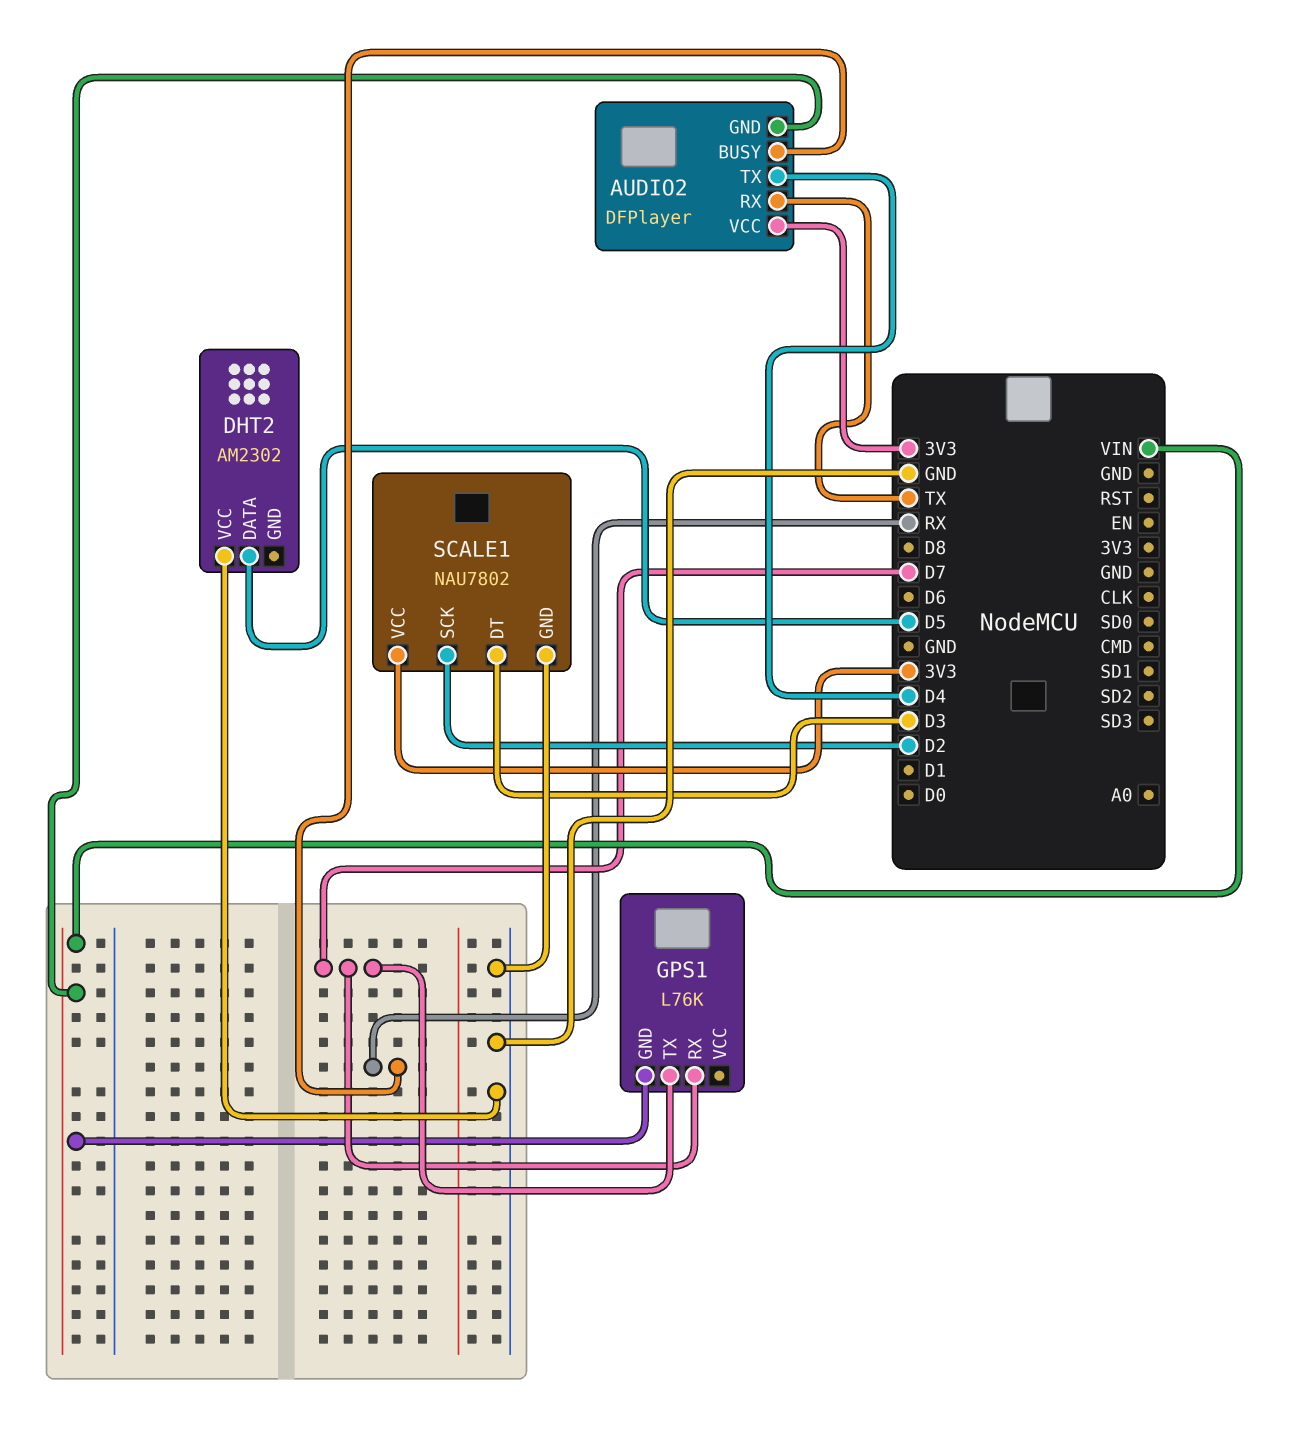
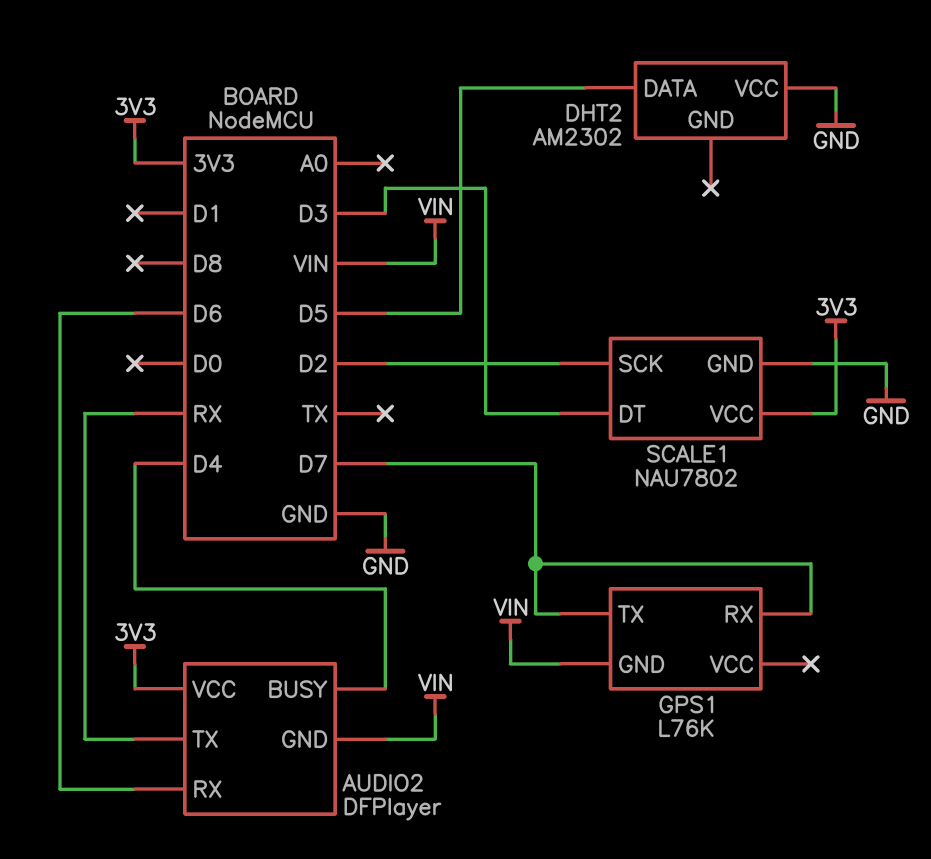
AUDIO2 pin BUSY: RX -> D4
AUDIO2 pin RX: TX -> D6
AUDIO2 pin TX: D4 -> RX

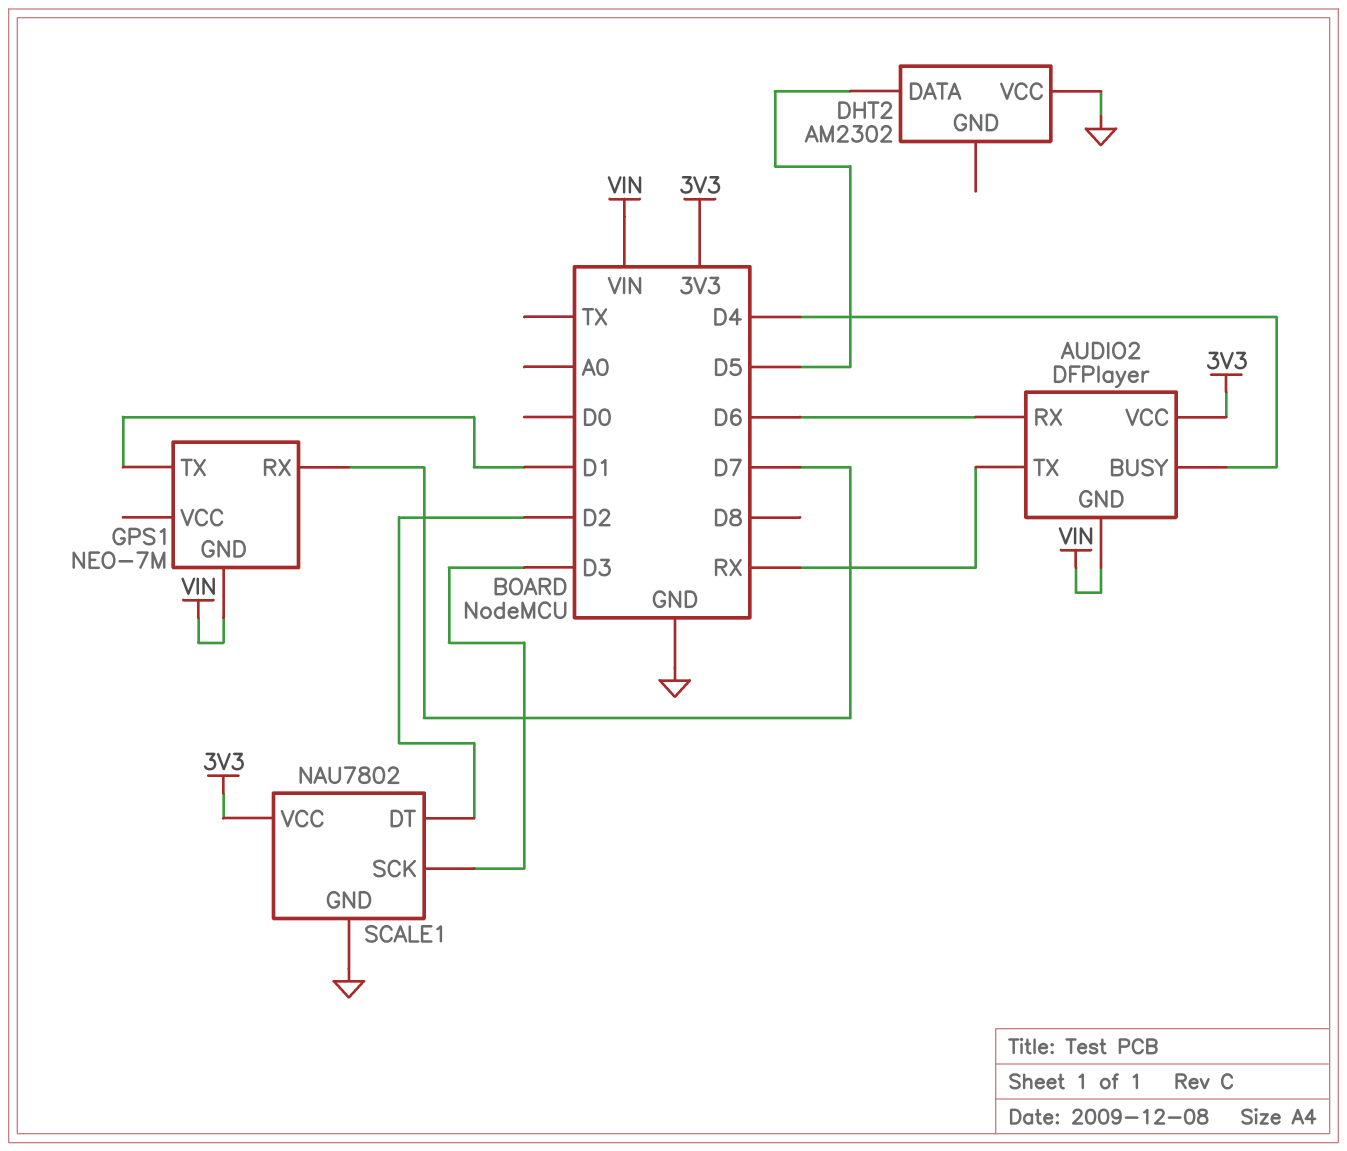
GPS1: L76K -> NEO-7M
GPS1 pin TX: D7 -> D1
SCALE1 pin DT: D3 -> D2
SCALE1 pin SCK: D2 -> D3

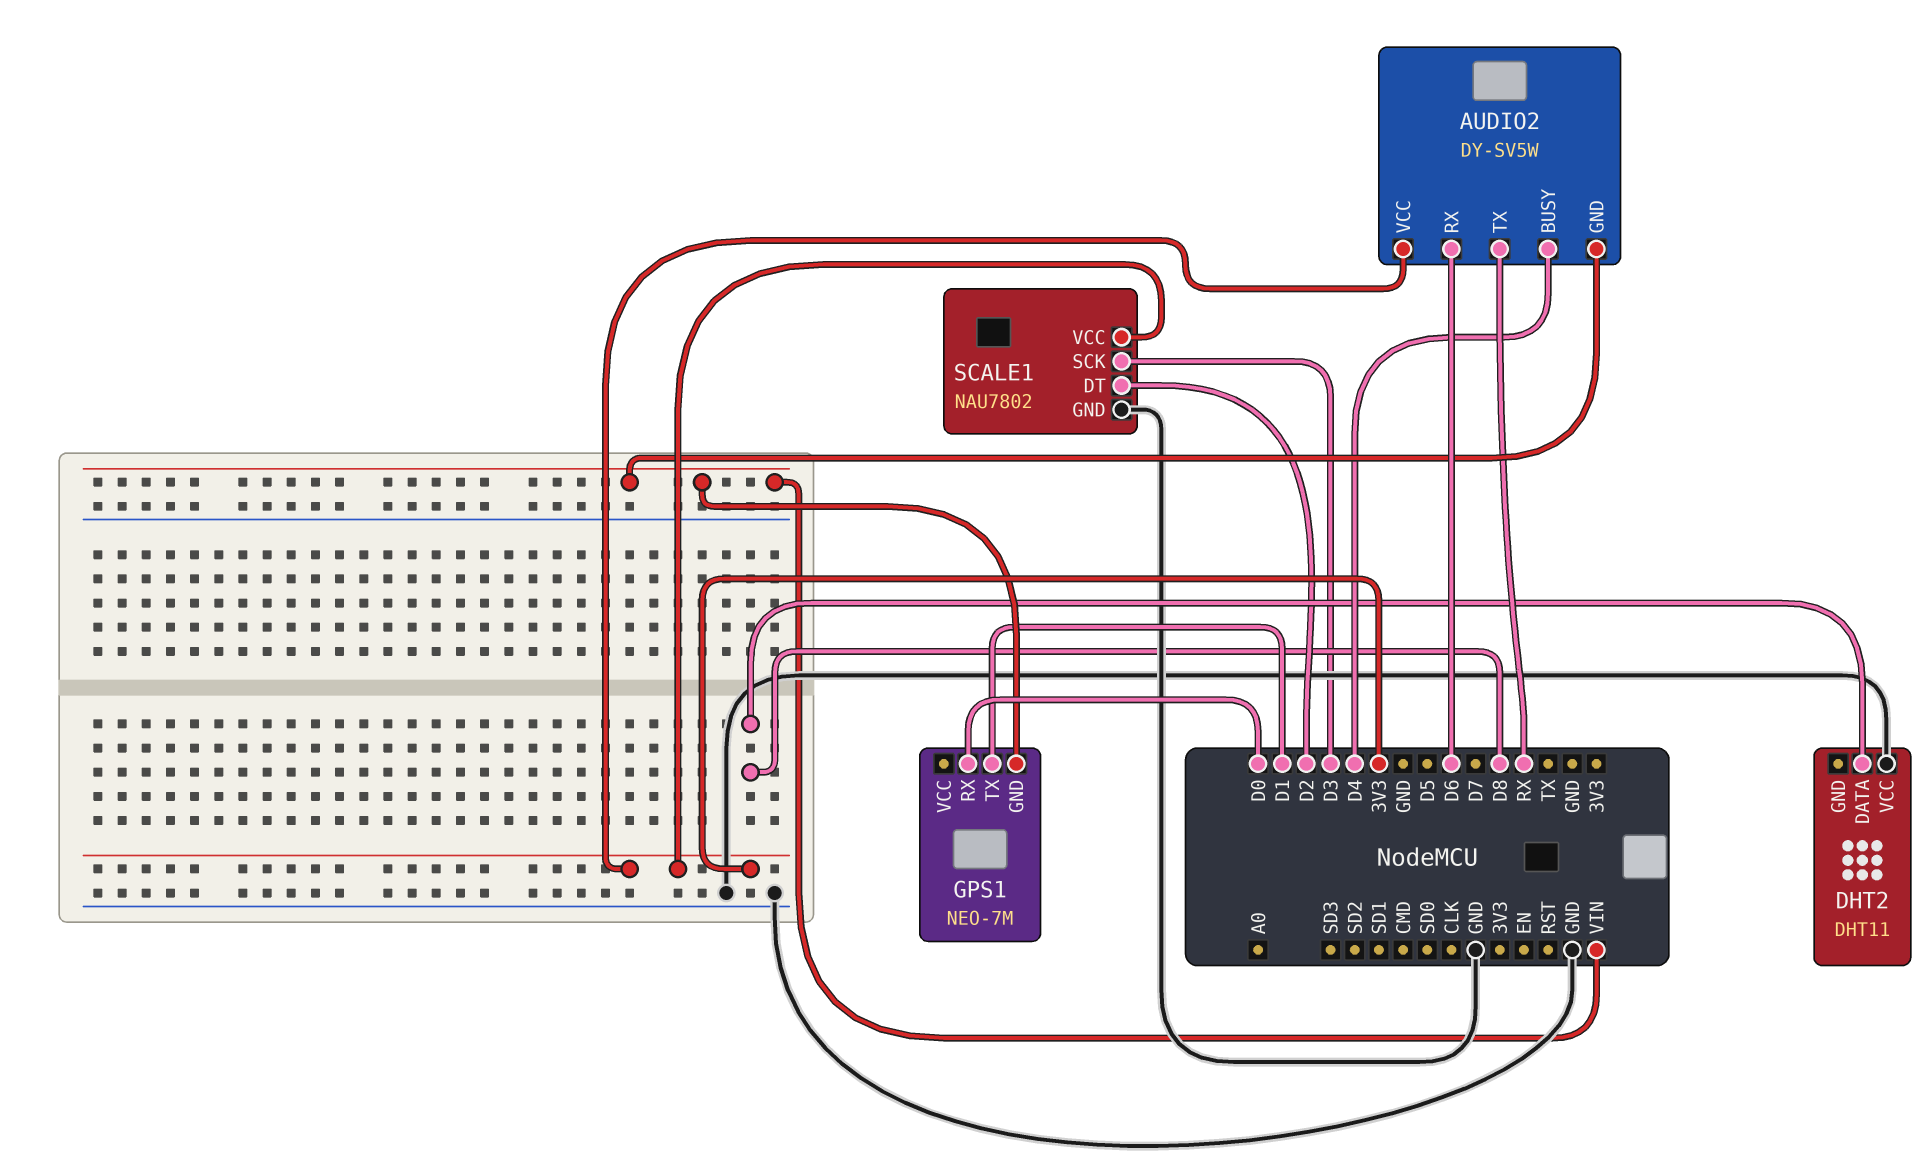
AUDIO2: DFPlayer -> DY-SV5W
DHT2: AM2302 -> DHT11
DHT2 pin DATA: D5 -> D8
GPS1 pin RX: D7 -> D0

